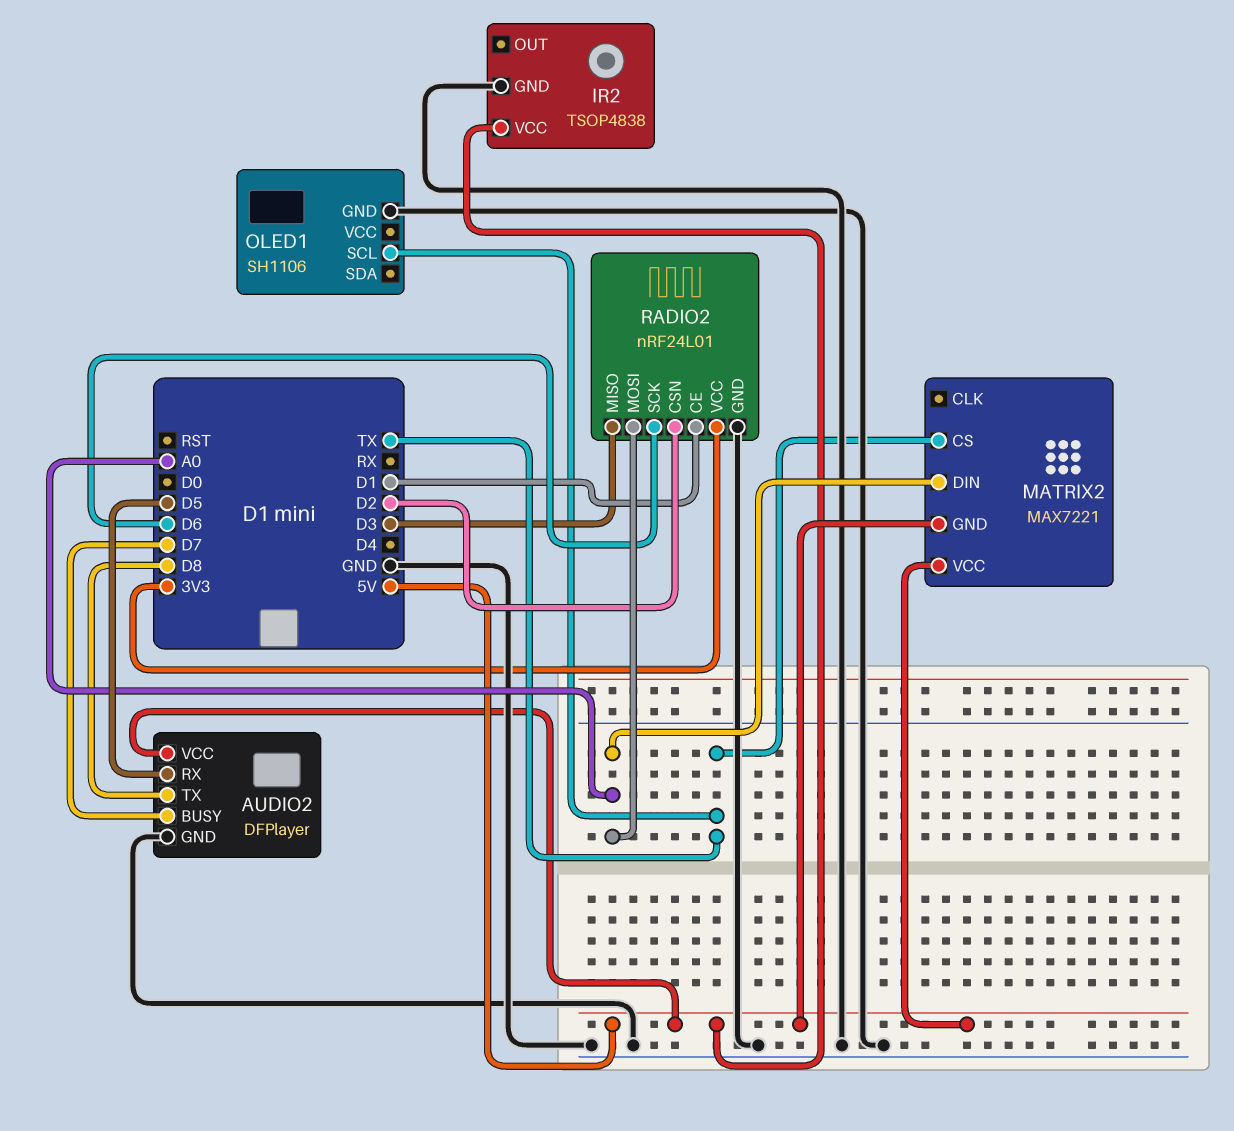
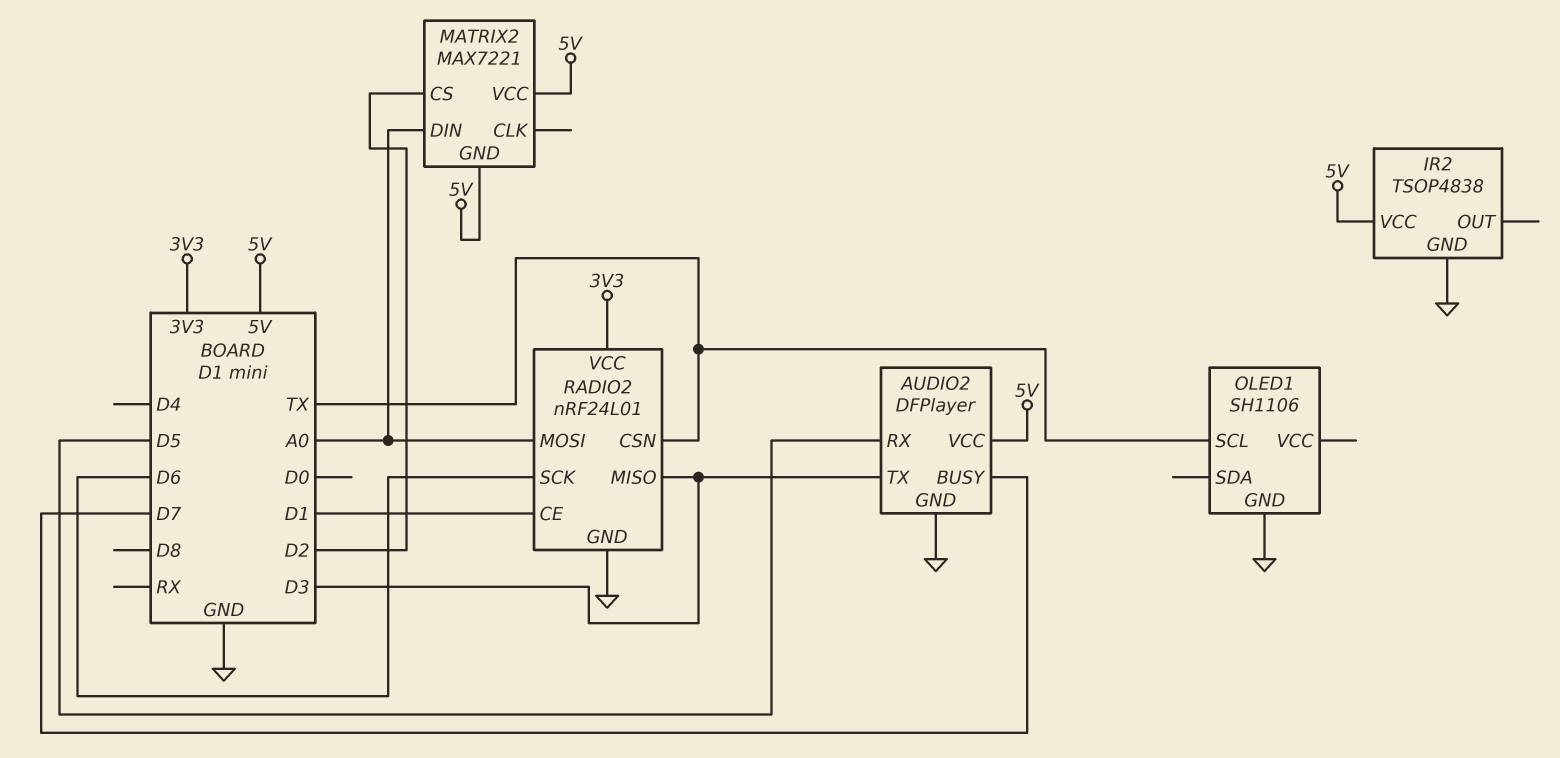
AUDIO2 pin TX: D8 -> D3
MATRIX2 pin CS: TX -> D2
RADIO2 pin CSN: D2 -> TX

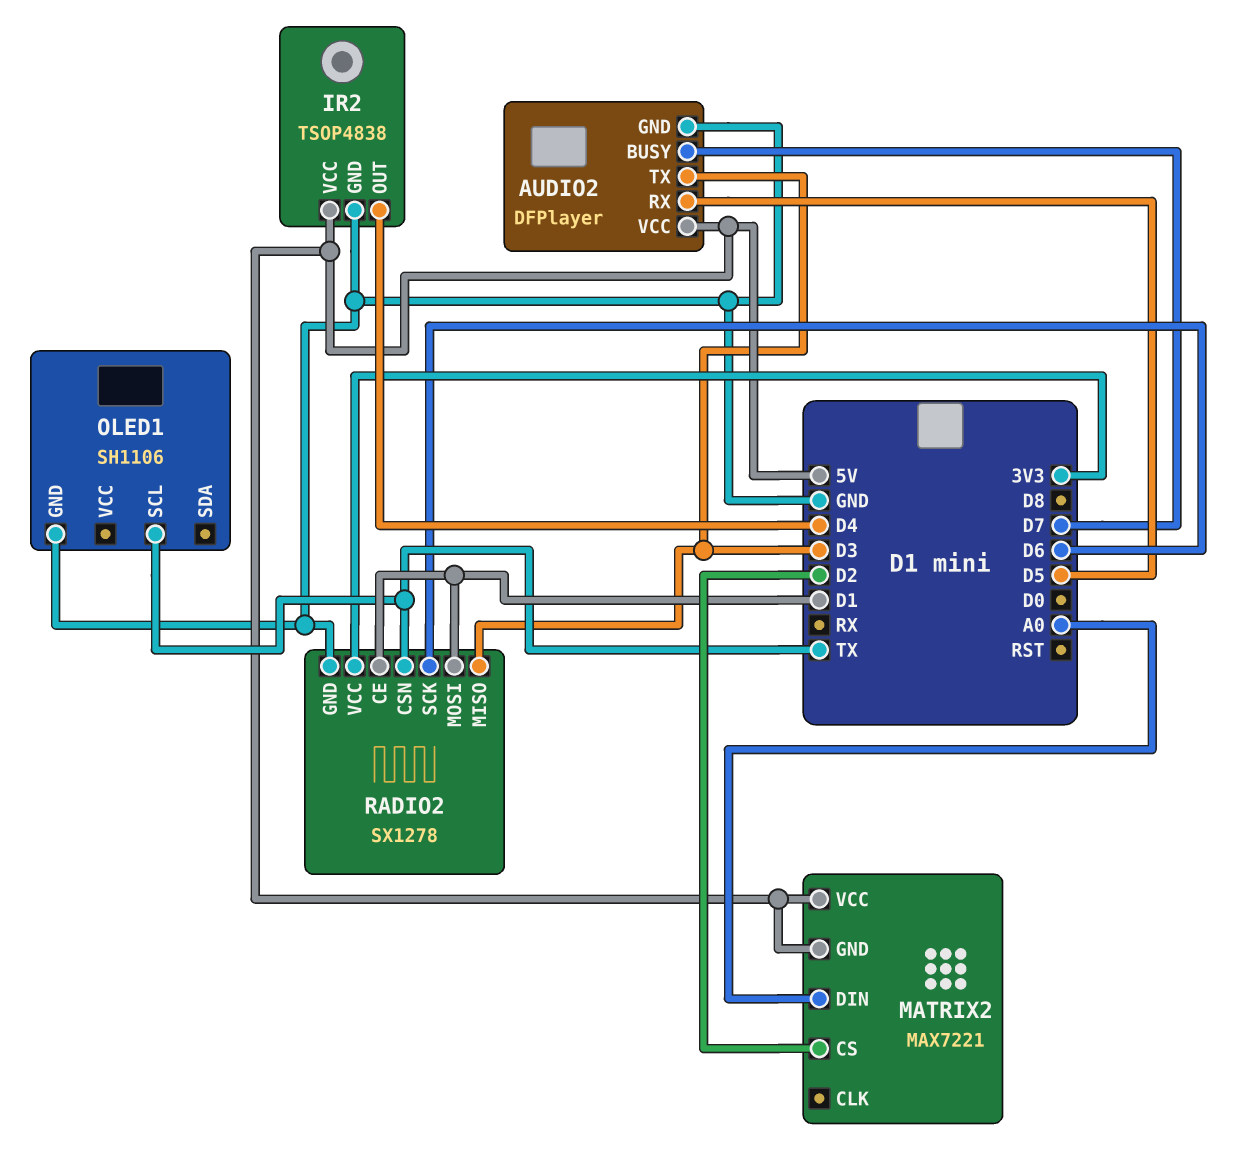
IR2 pin OUT: none -> D4
RADIO2: nRF24L01 -> SX1278
RADIO2 pin MOSI: A0 -> D1

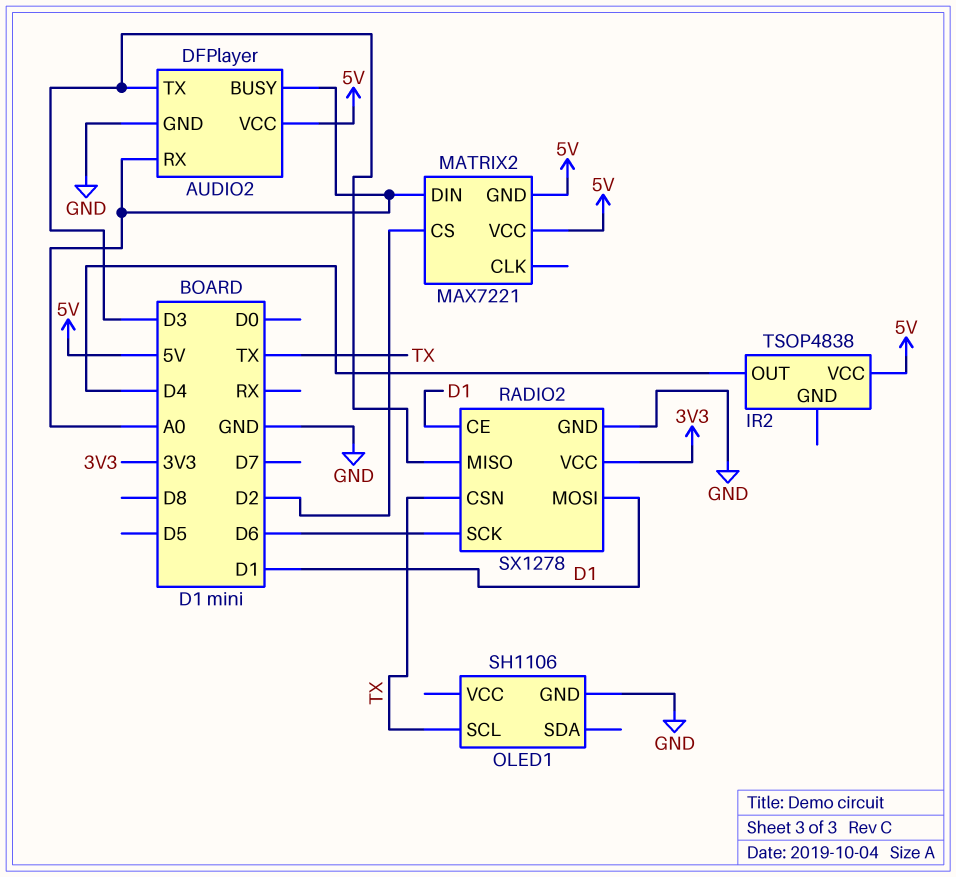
AUDIO2 pin BUSY: D7 -> A0
AUDIO2 pin RX: D5 -> A0
IR2 pin GND: GND -> none

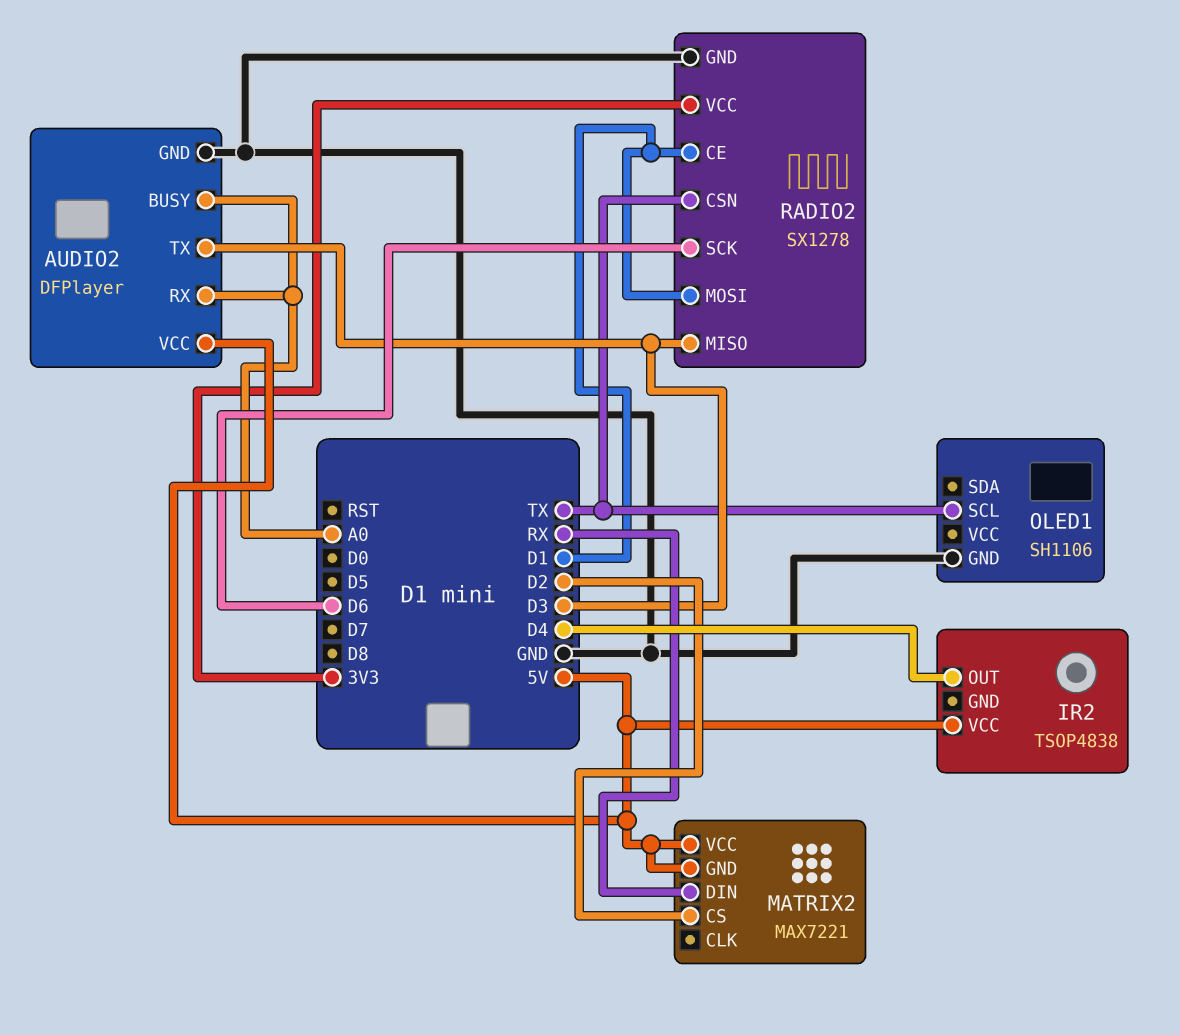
MATRIX2 pin DIN: A0 -> RX

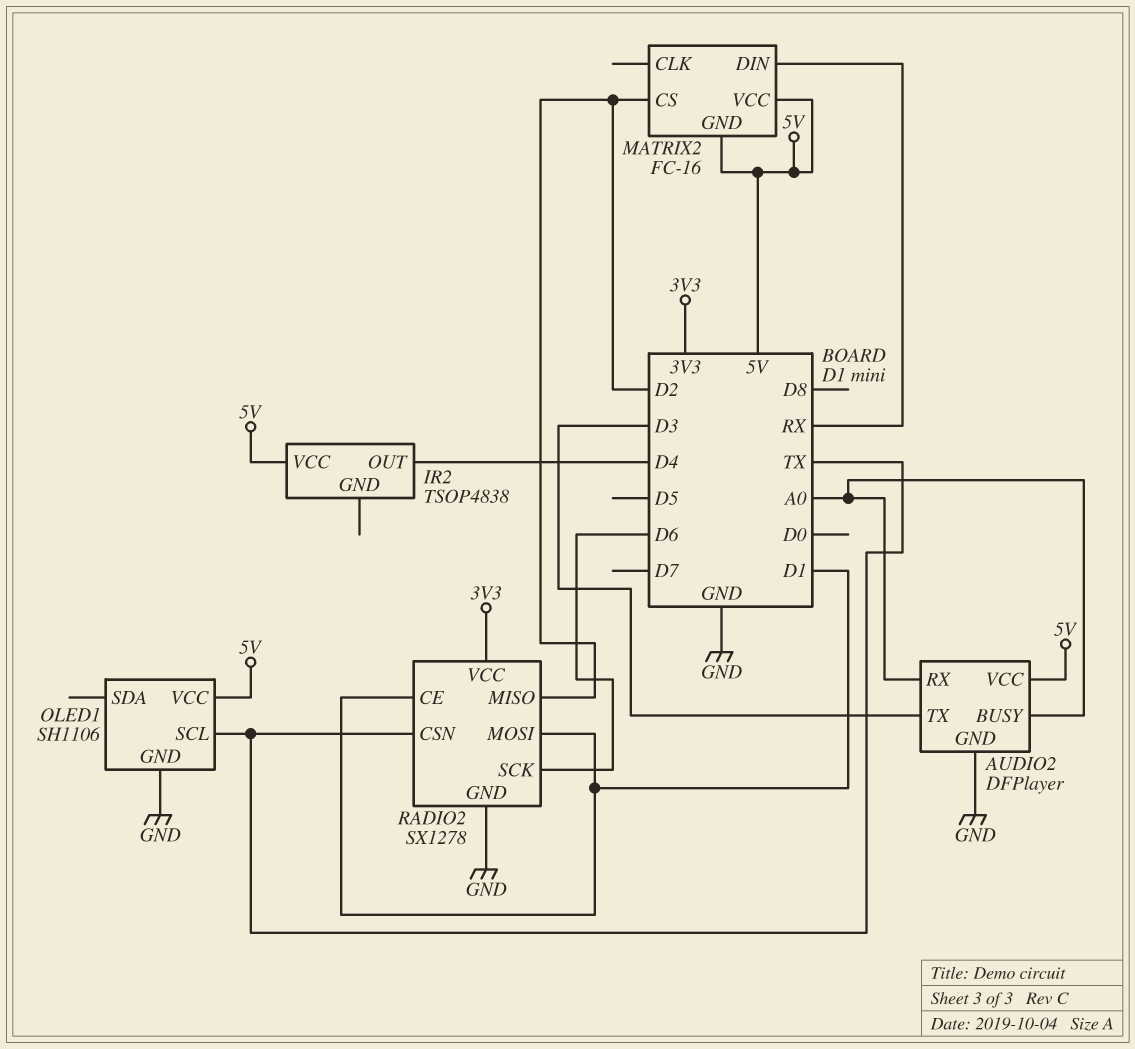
MATRIX2: MAX7221 -> FC-16
OLED1 pin VCC: none -> 5V
RADIO2 pin MISO: D3 -> D2

